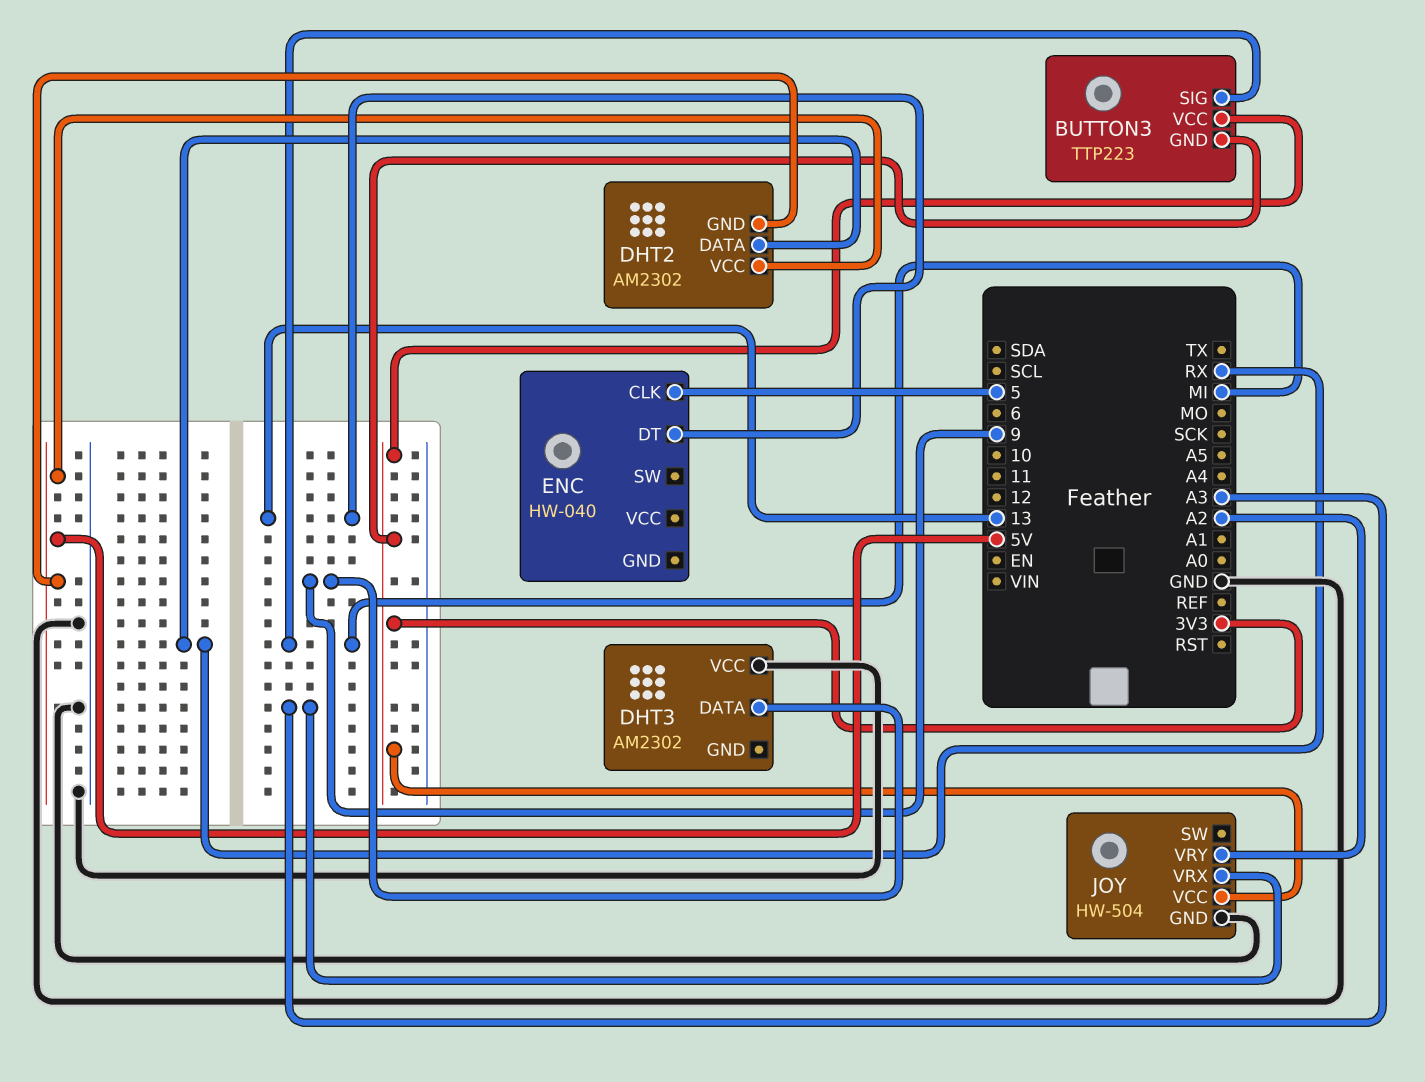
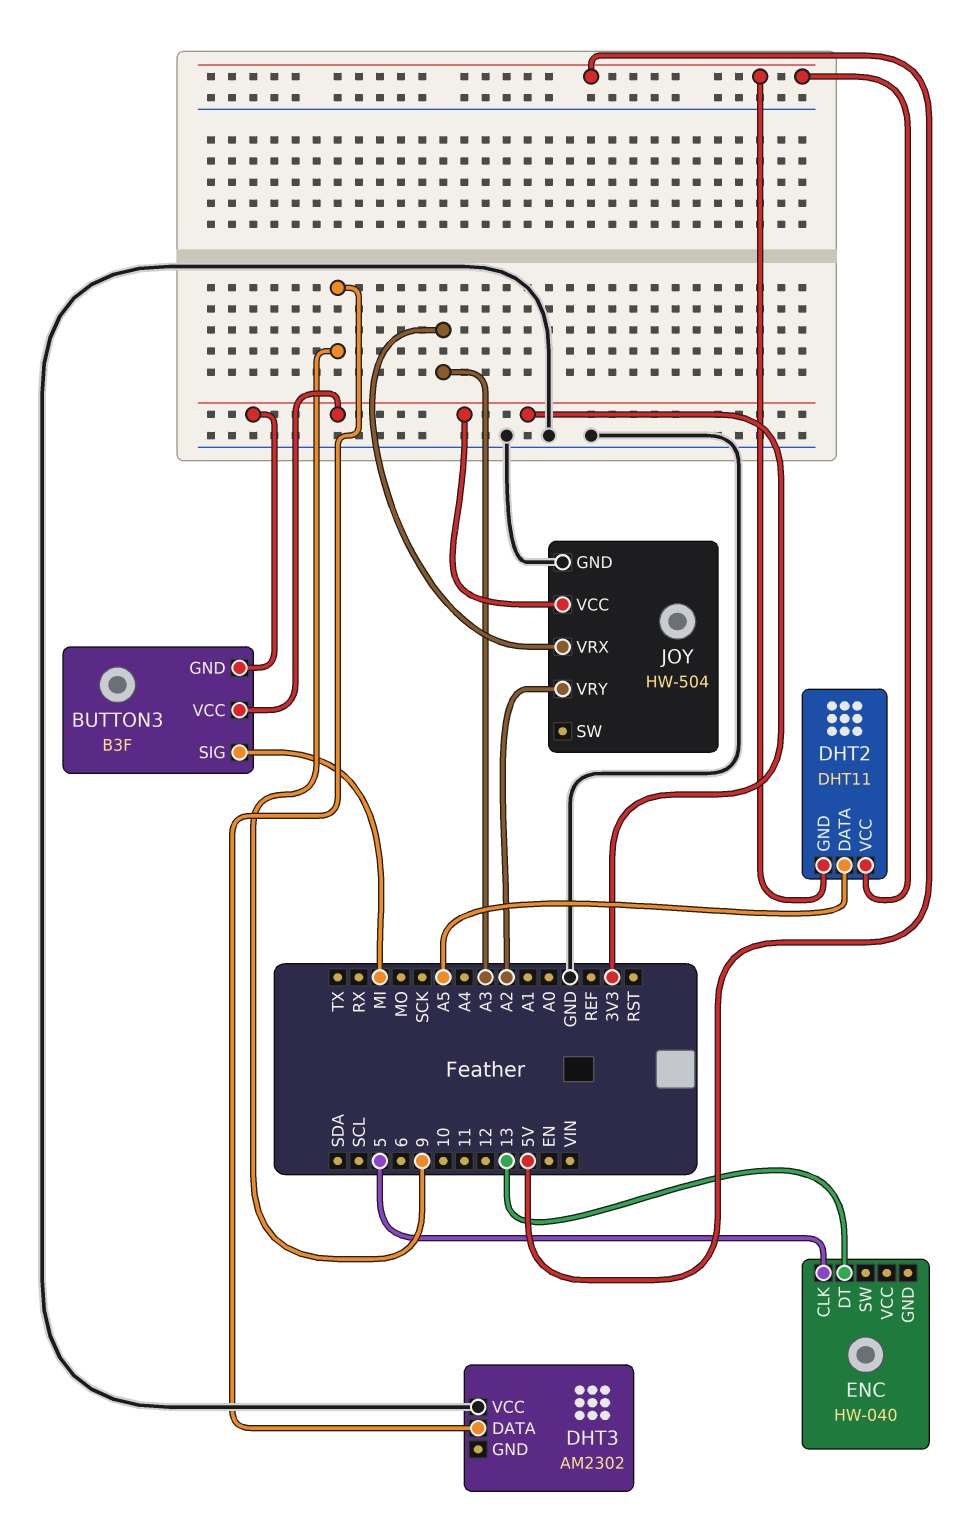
BUTTON3: TTP223 -> B3F
DHT2: AM2302 -> DHT11
DHT2 pin DATA: RX -> A5

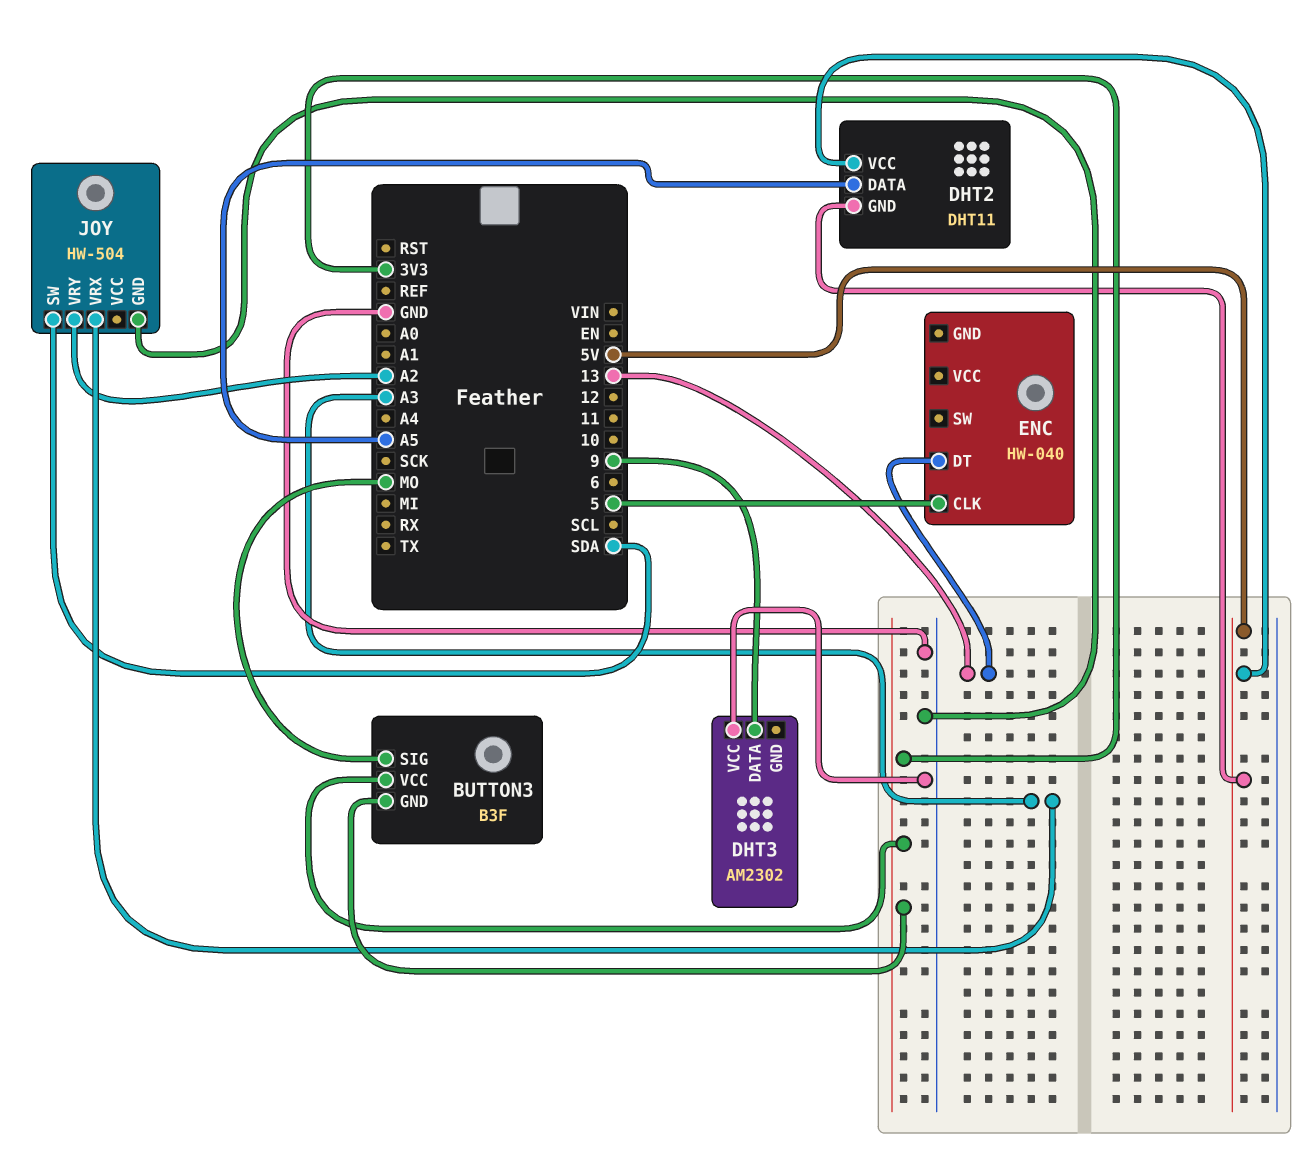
BUTTON3 pin SIG: MI -> MO
JOY pin SW: none -> SDA
JOY pin VCC: 3V3 -> none

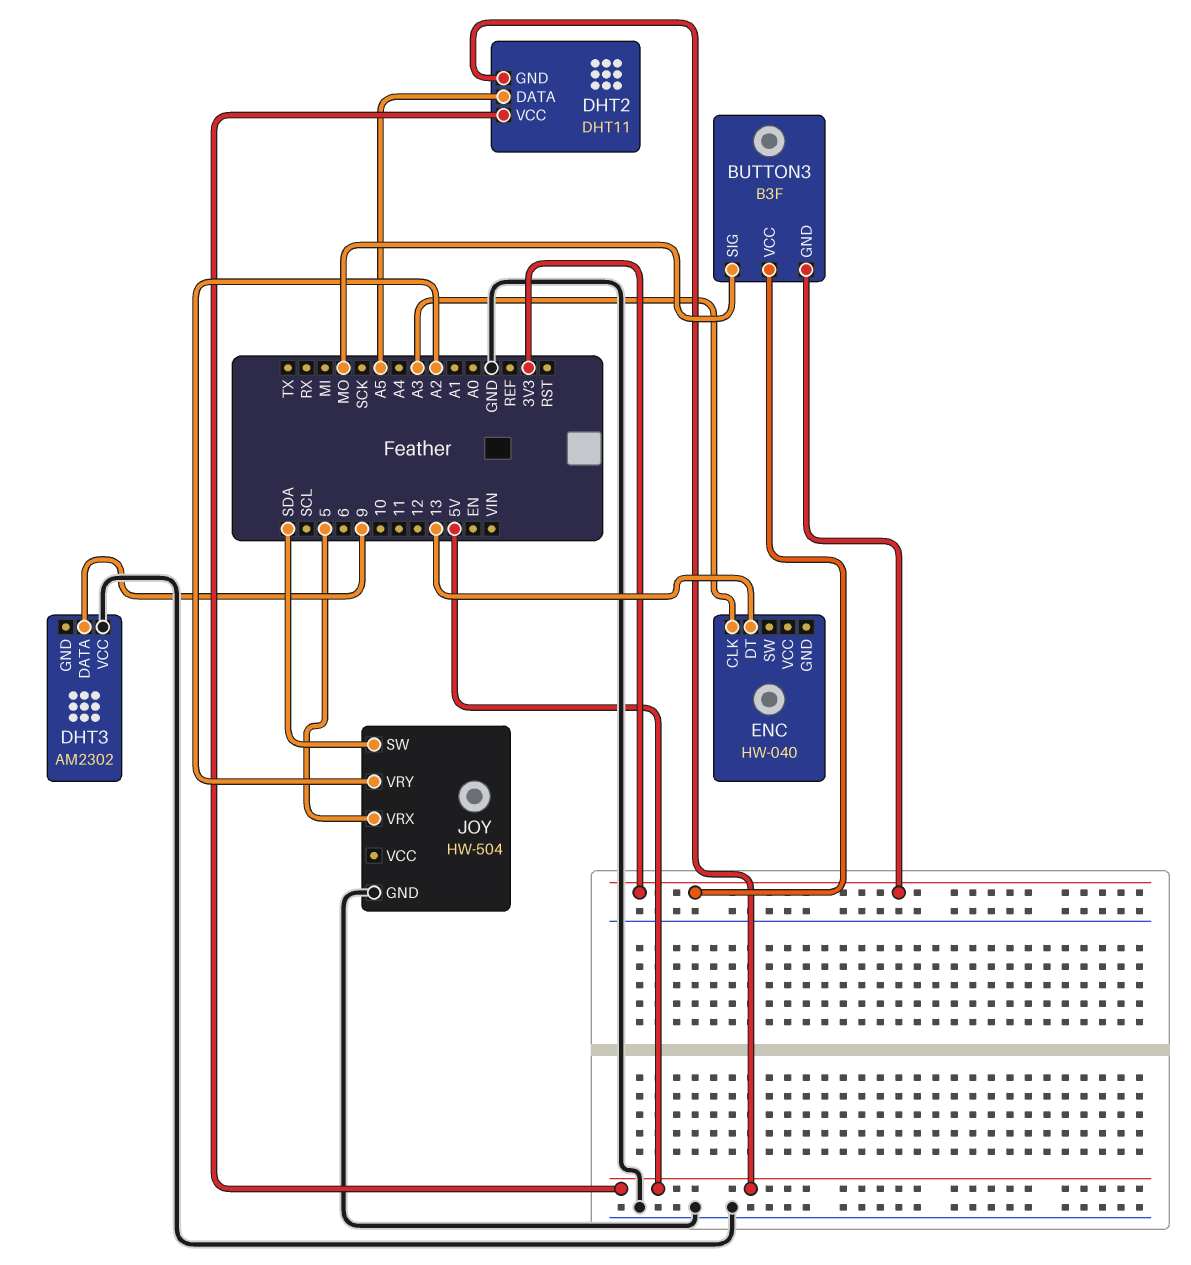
ENC pin CLK: 5 -> A3
JOY pin VRX: A3 -> 5

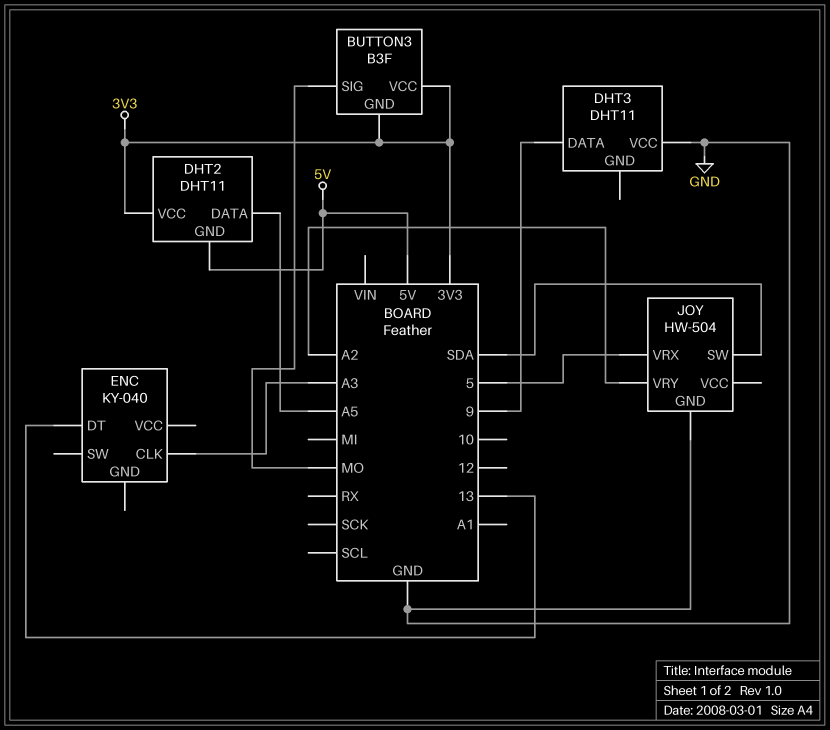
DHT2 pin VCC: 5V -> 3V3
DHT3: AM2302 -> DHT11
ENC: HW-040 -> KY-040

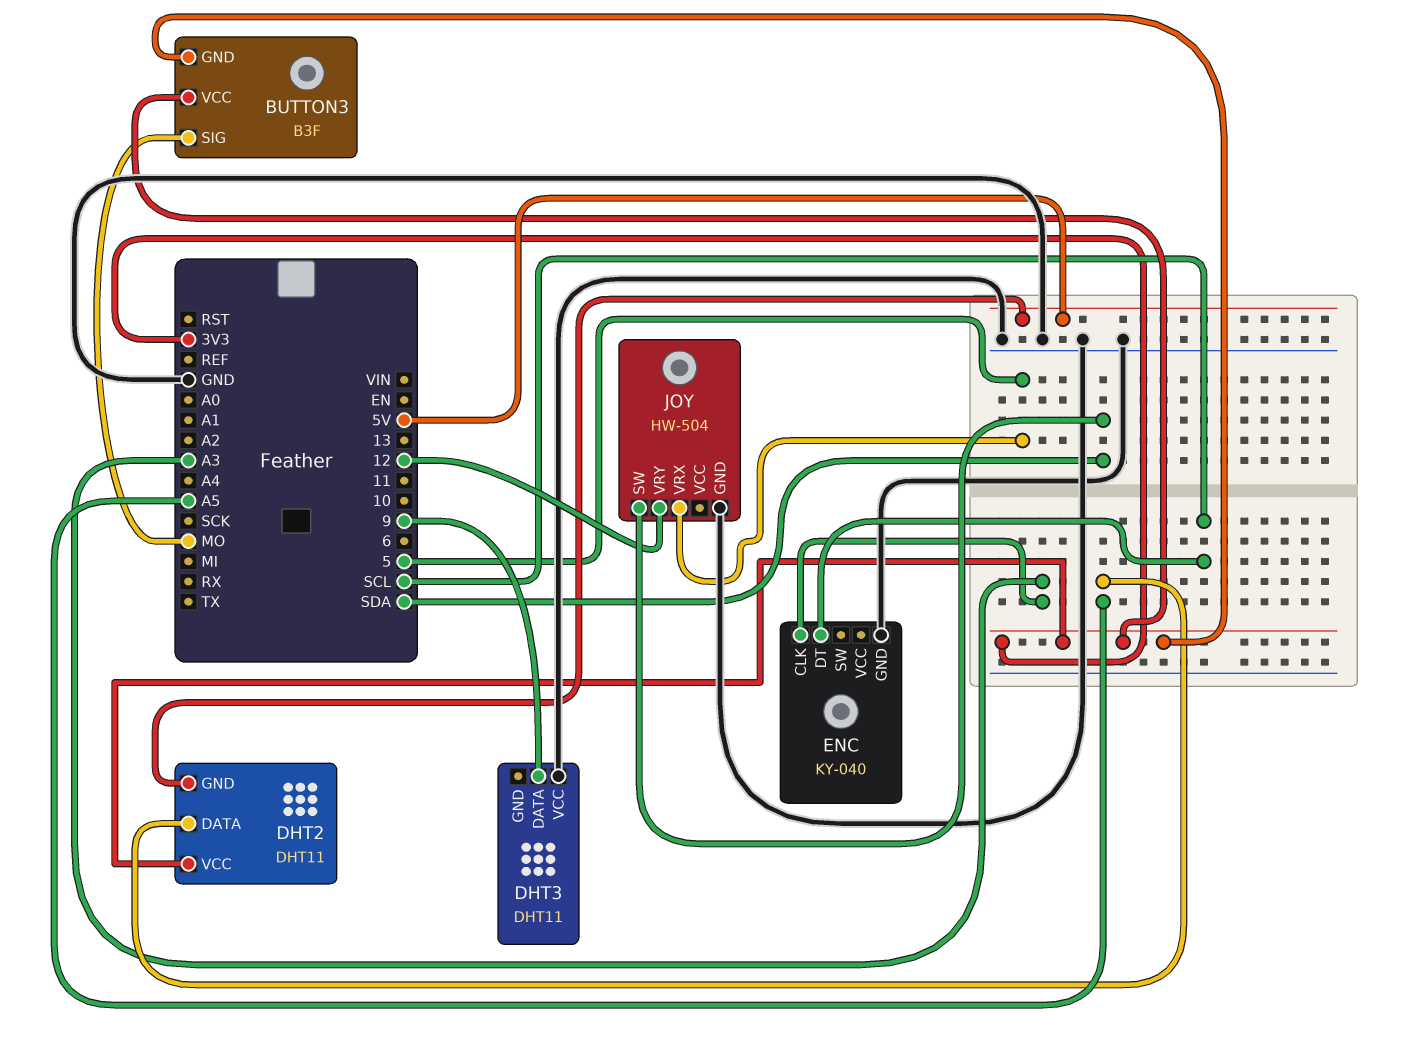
ENC pin DT: 13 -> SCL
ENC pin GND: none -> GND
JOY pin VRY: A2 -> 12

